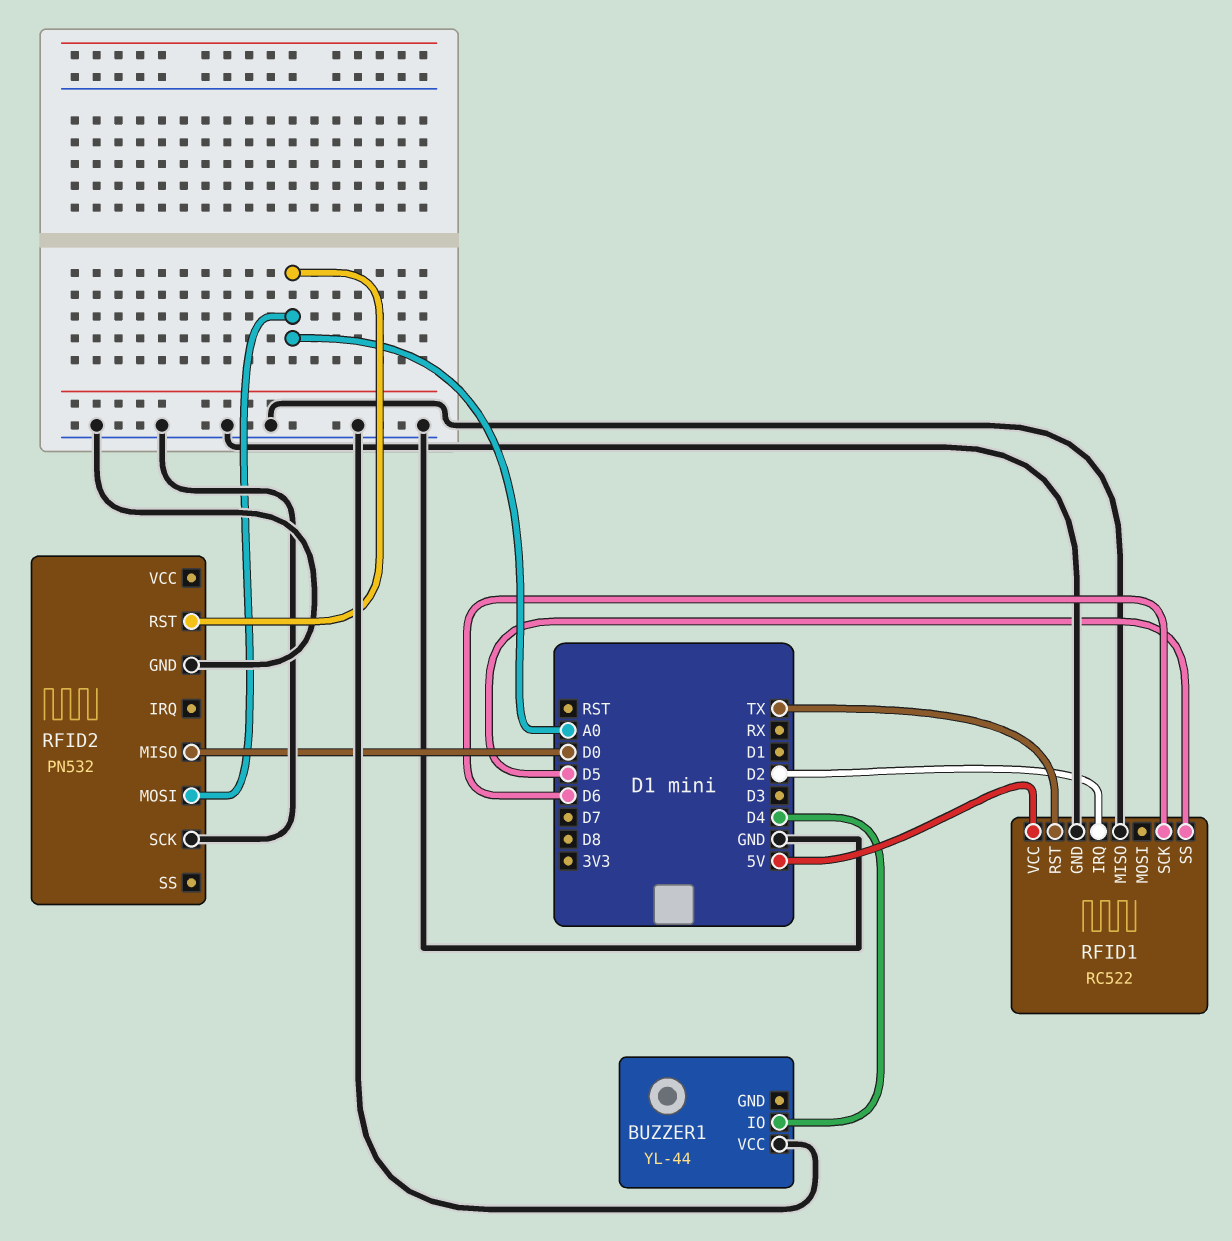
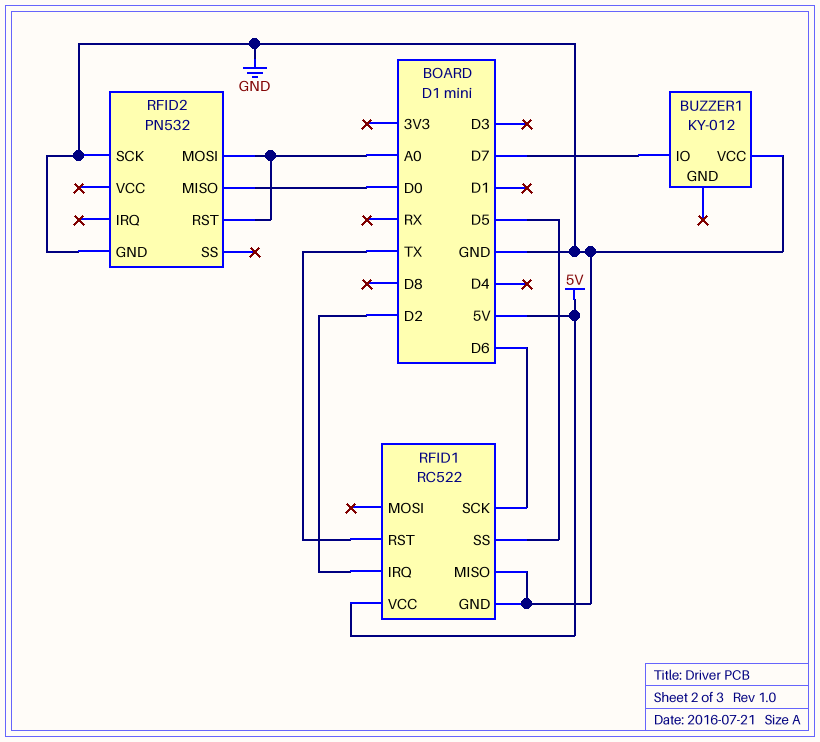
BUZZER1: YL-44 -> KY-012
BUZZER1 pin IO: D4 -> D7

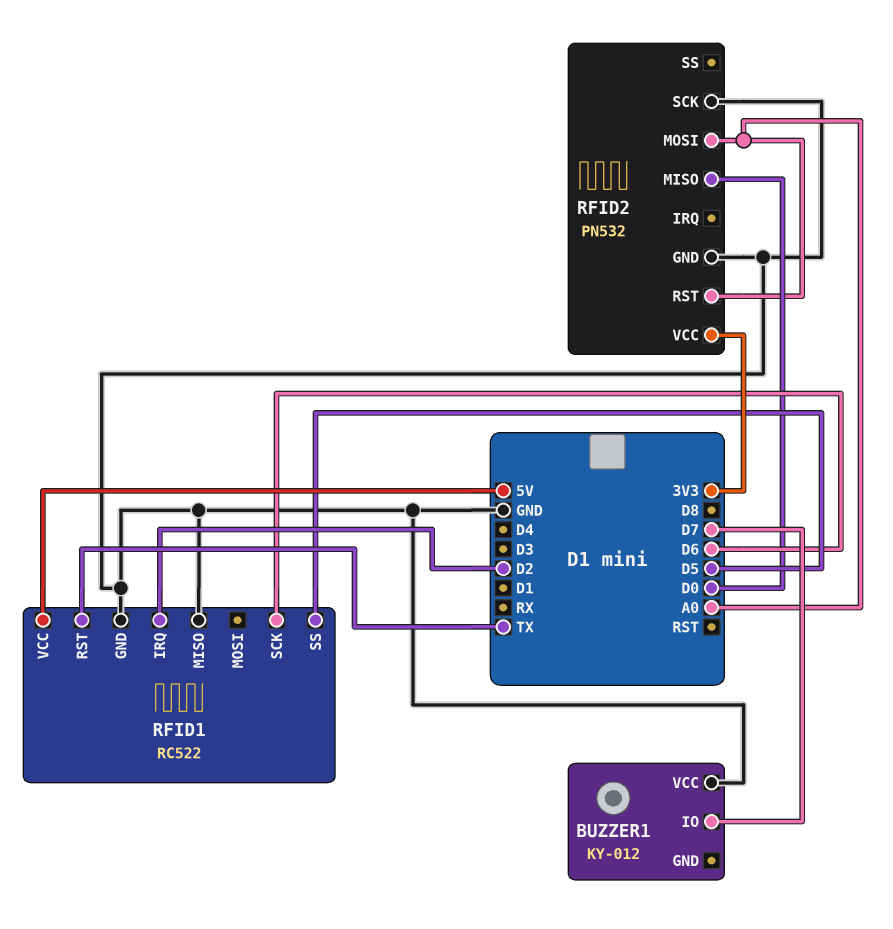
RFID2 pin VCC: none -> 3V3

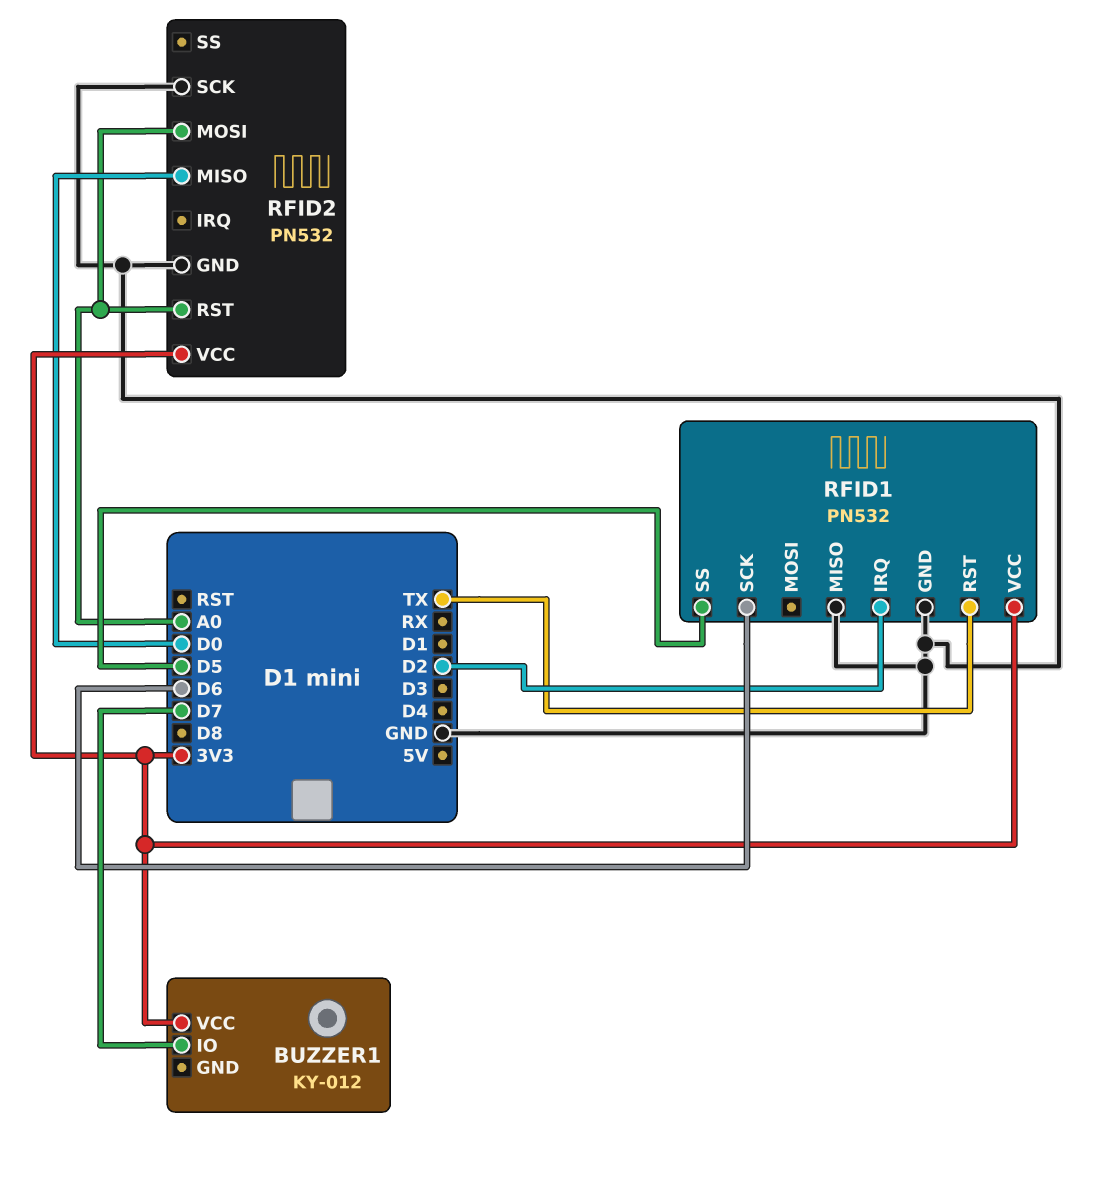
BUZZER1 pin VCC: GND -> 3V3
RFID1: RC522 -> PN532
RFID1 pin VCC: 5V -> 3V3

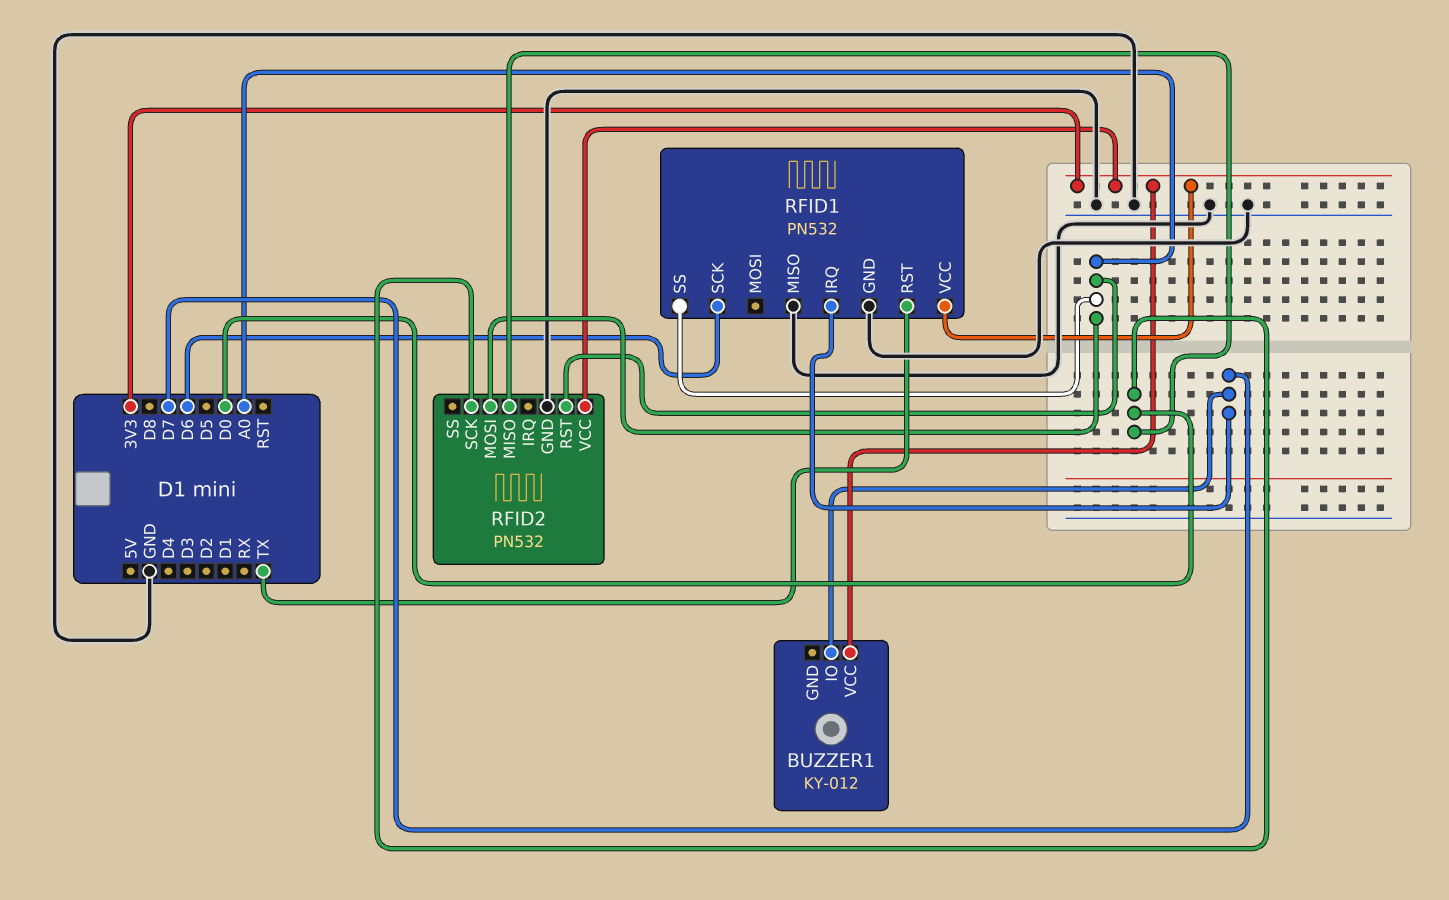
RFID1 pin IRQ: D2 -> D7
RFID1 pin SS: D5 -> A0
RFID2 pin SCK: GND -> D0

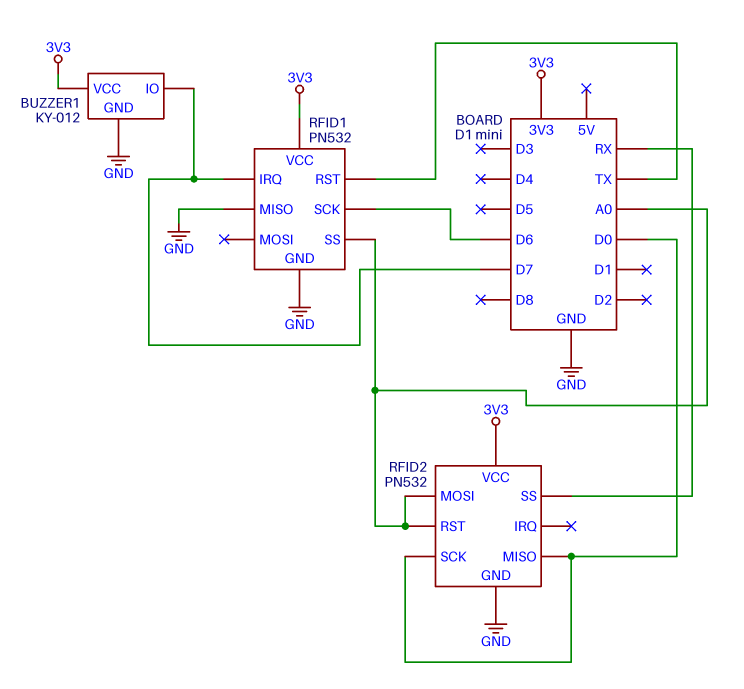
BUZZER1 pin GND: none -> GND
RFID2 pin SS: none -> RX

